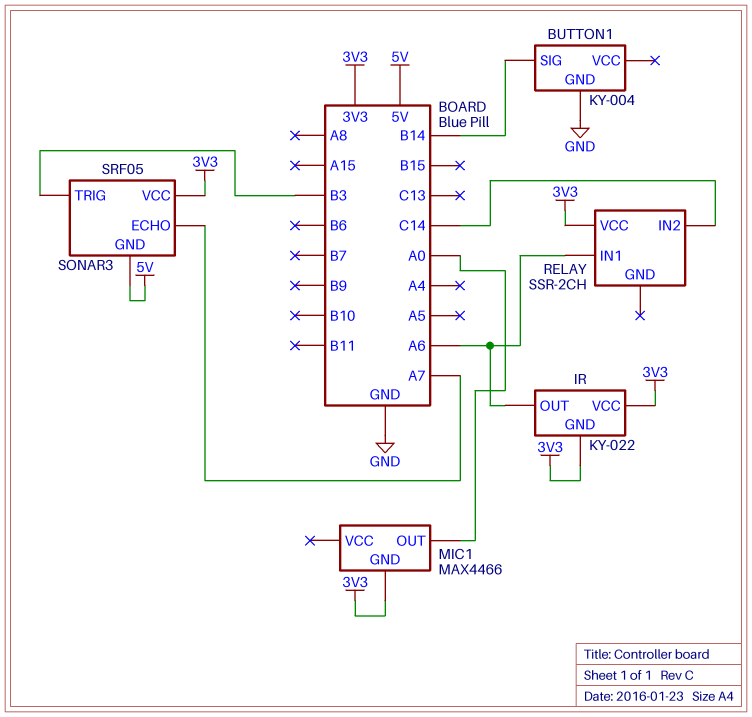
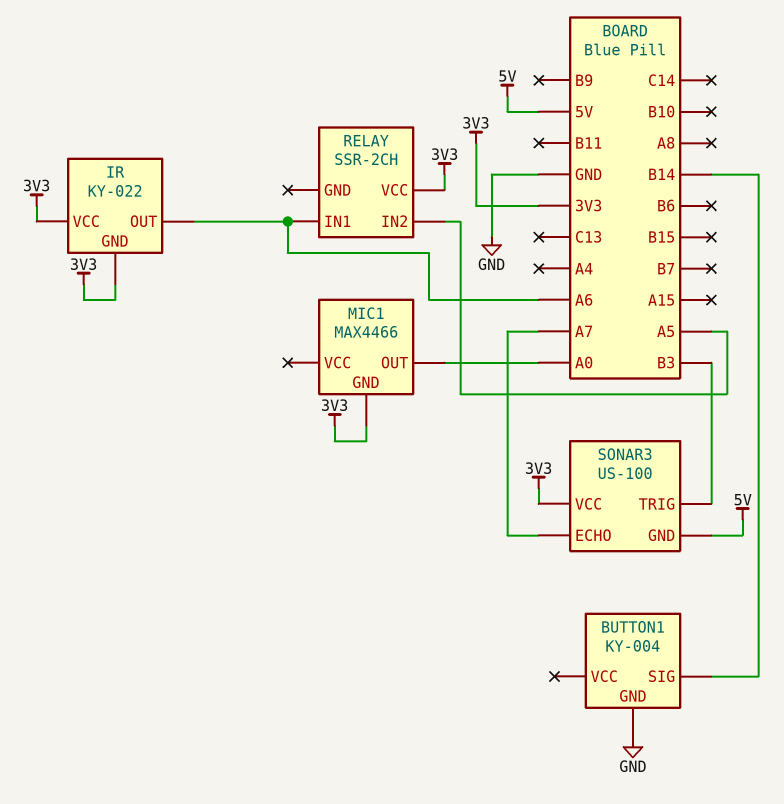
RELAY pin IN2: C14 -> A5
SONAR3: SRF05 -> US-100

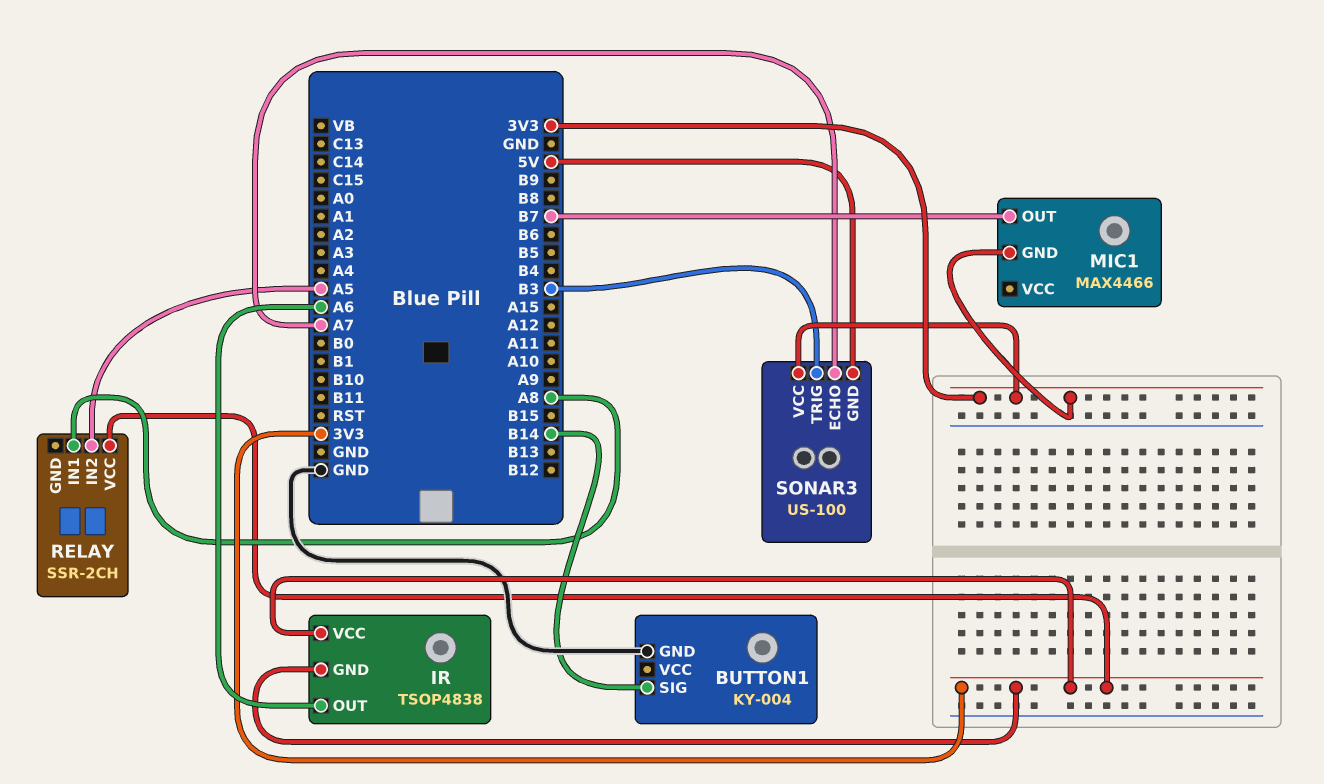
IR: KY-022 -> TSOP4838
MIC1 pin OUT: A0 -> B7
RELAY pin IN1: A6 -> A8

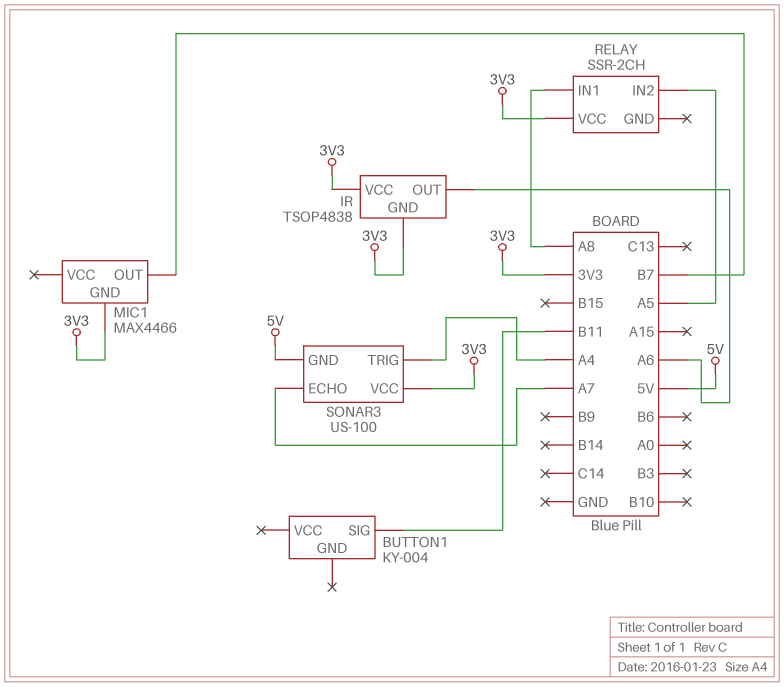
BUTTON1 pin GND: GND -> none
BUTTON1 pin SIG: B14 -> B11
SONAR3 pin TRIG: B3 -> A4

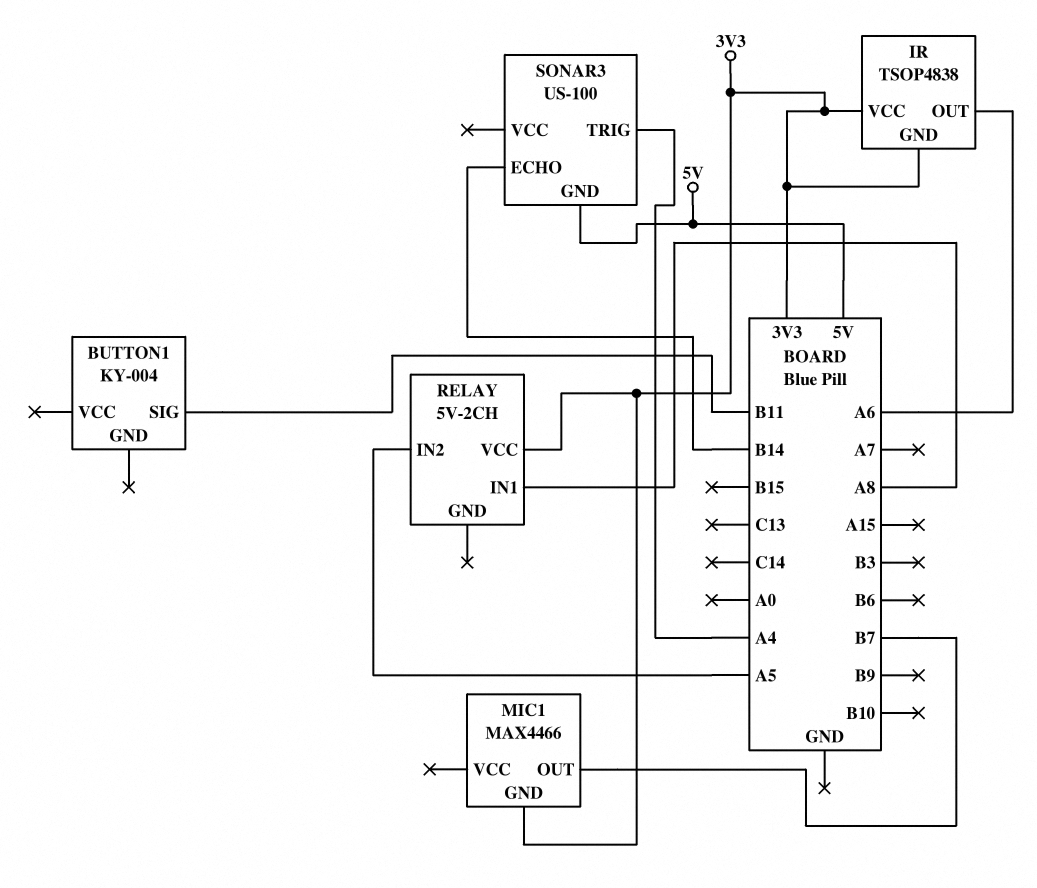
RELAY: SSR-2CH -> 5V-2CH
SONAR3 pin ECHO: A7 -> B14
SONAR3 pin VCC: 3V3 -> none

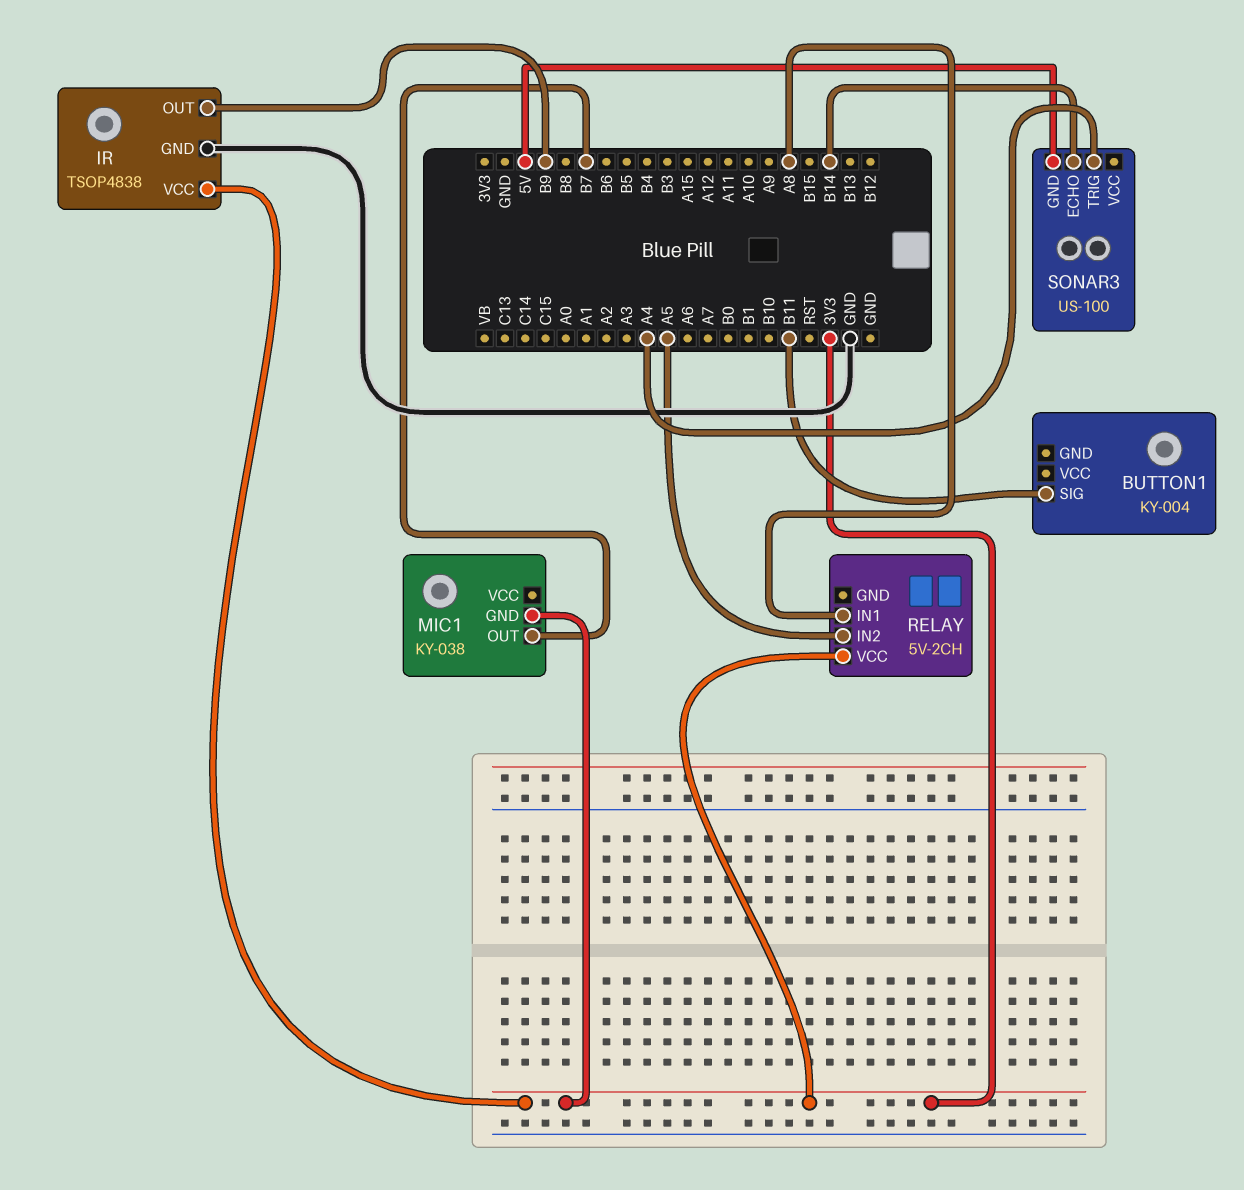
IR pin GND: 3V3 -> GND
IR pin OUT: A6 -> B9
MIC1: MAX4466 -> KY-038

